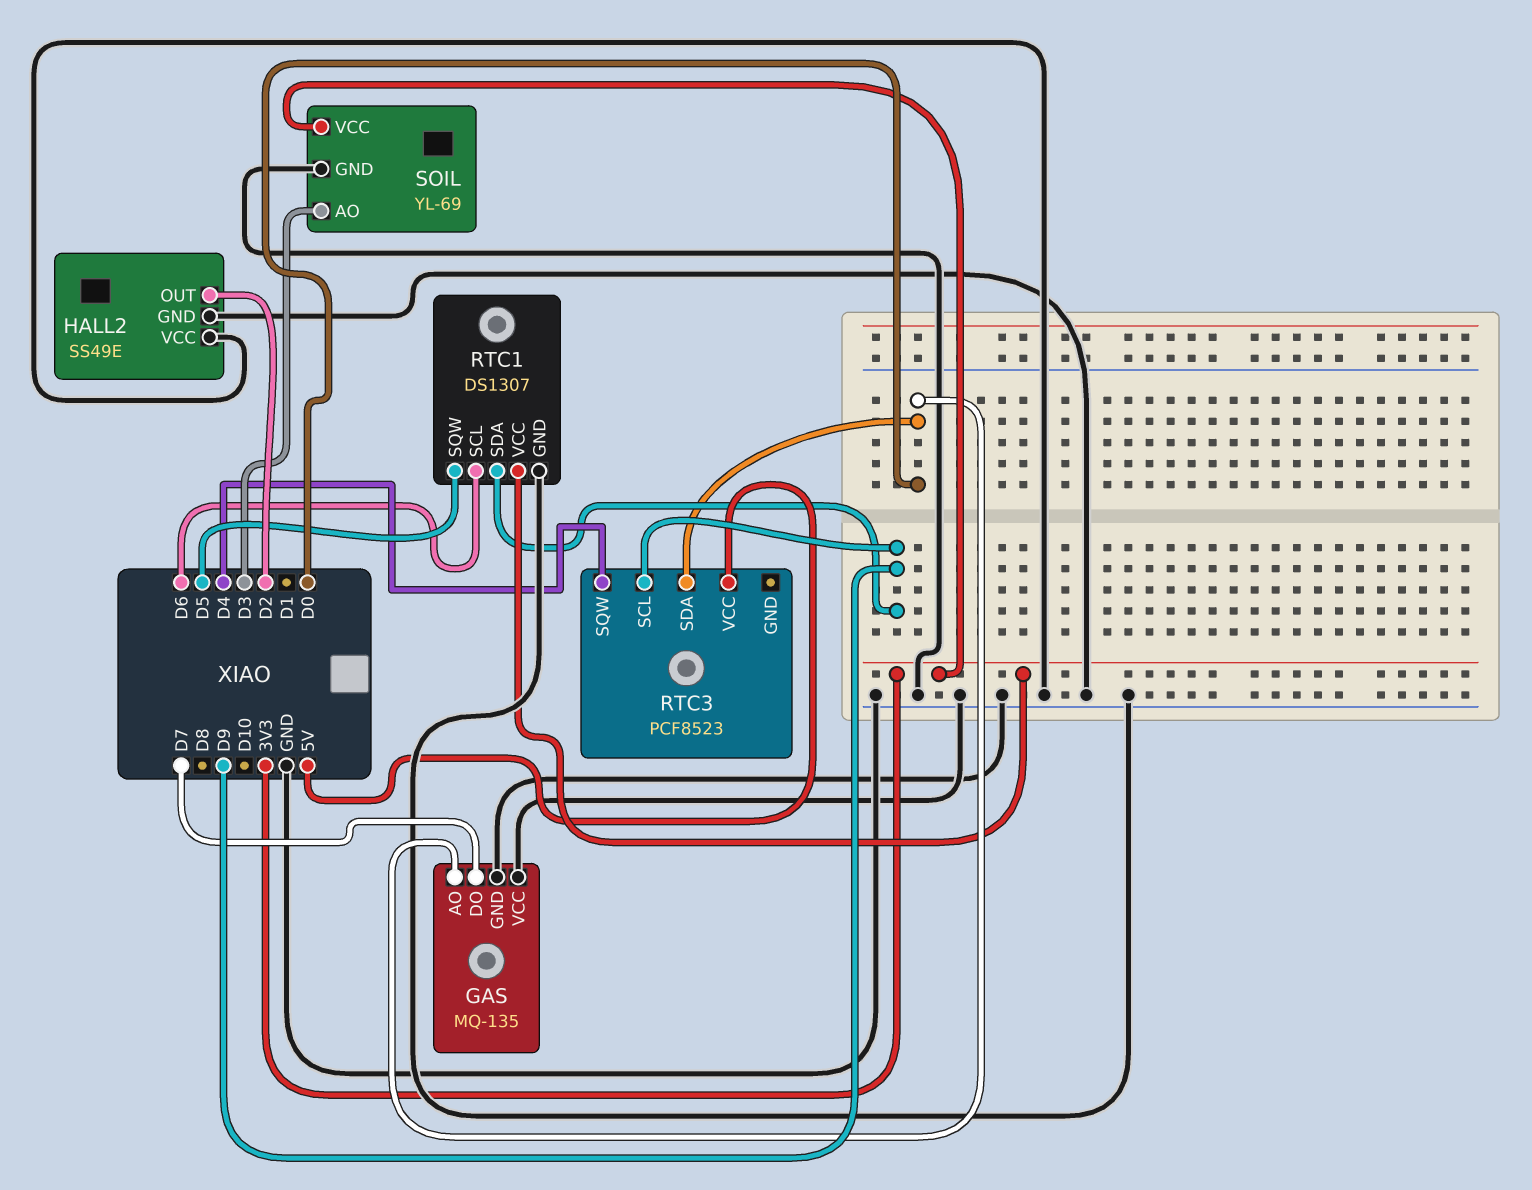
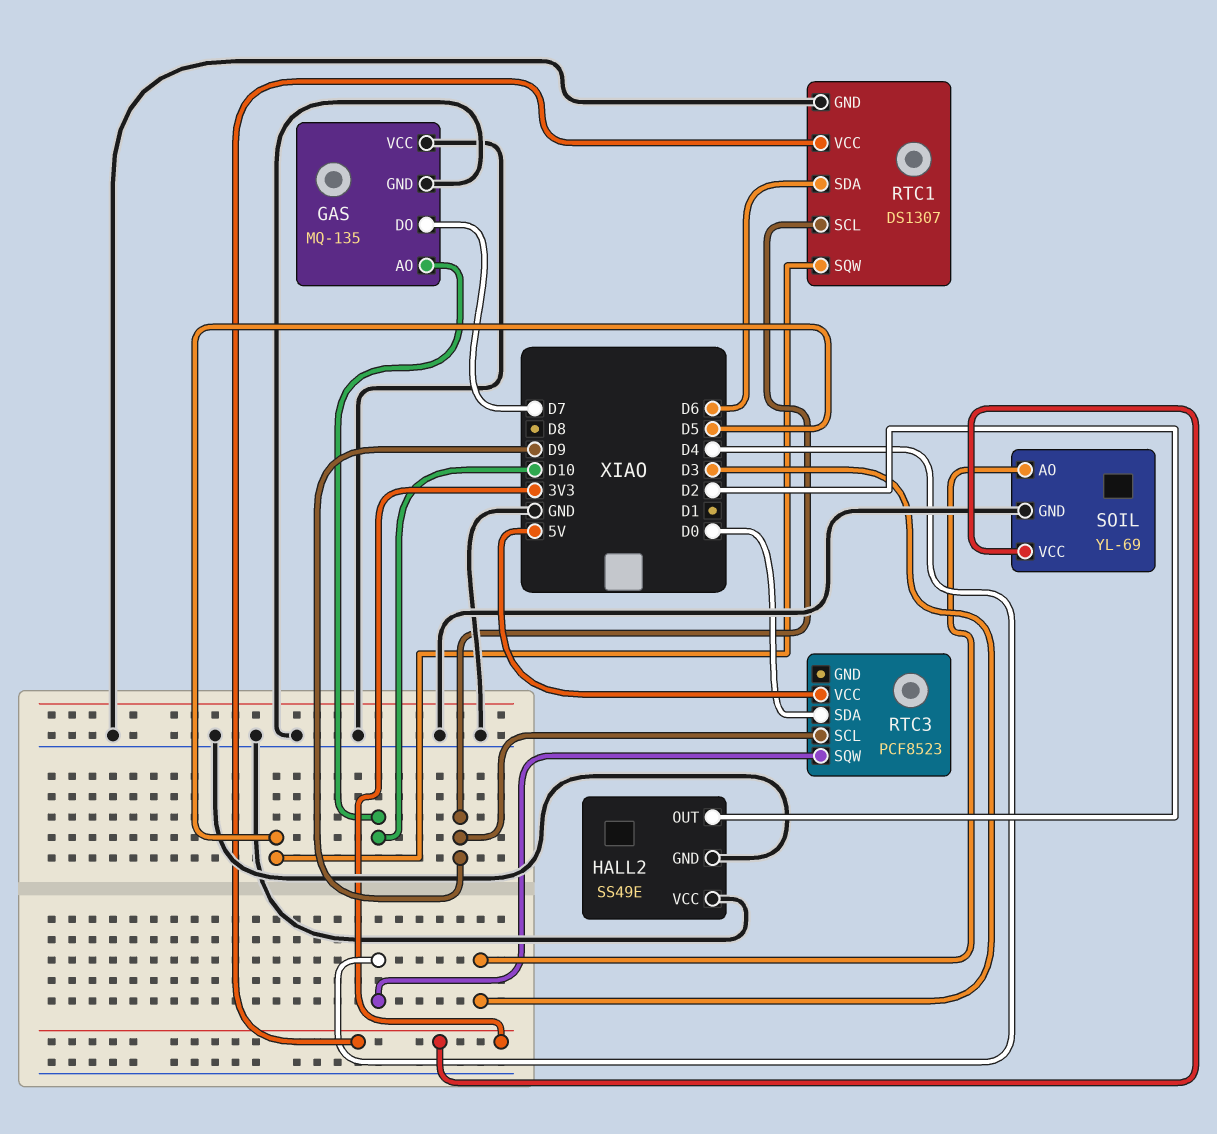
GAS pin AO: D0 -> D10
RTC1 pin SCL: D6 -> D9
RTC1 pin SDA: D9 -> D6

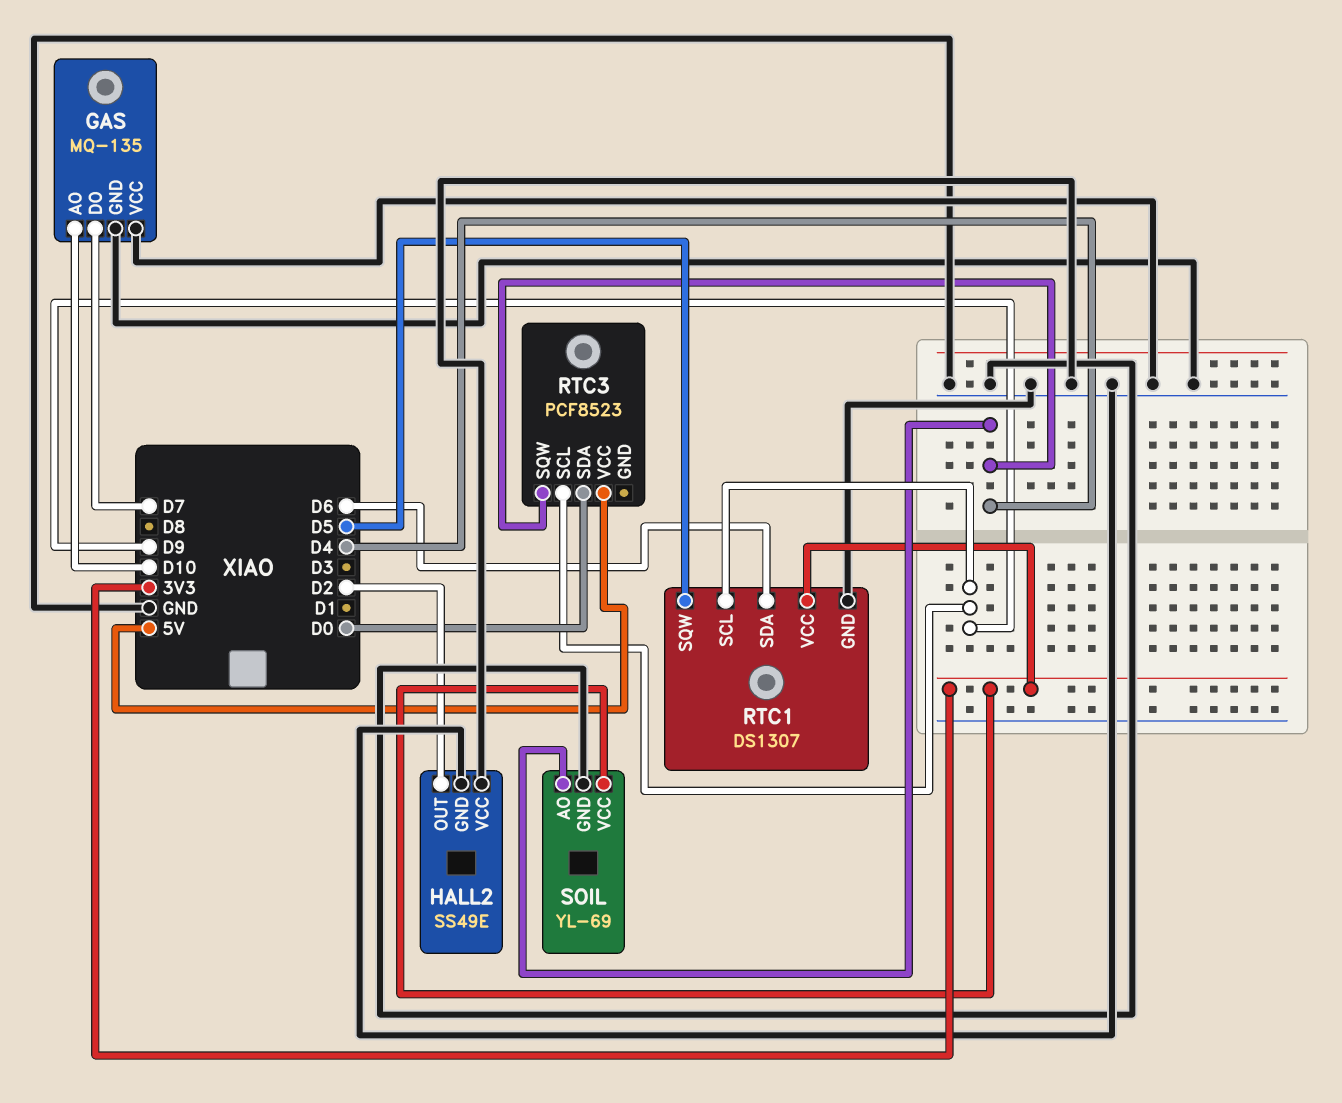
SOIL pin AO: D3 -> D4

